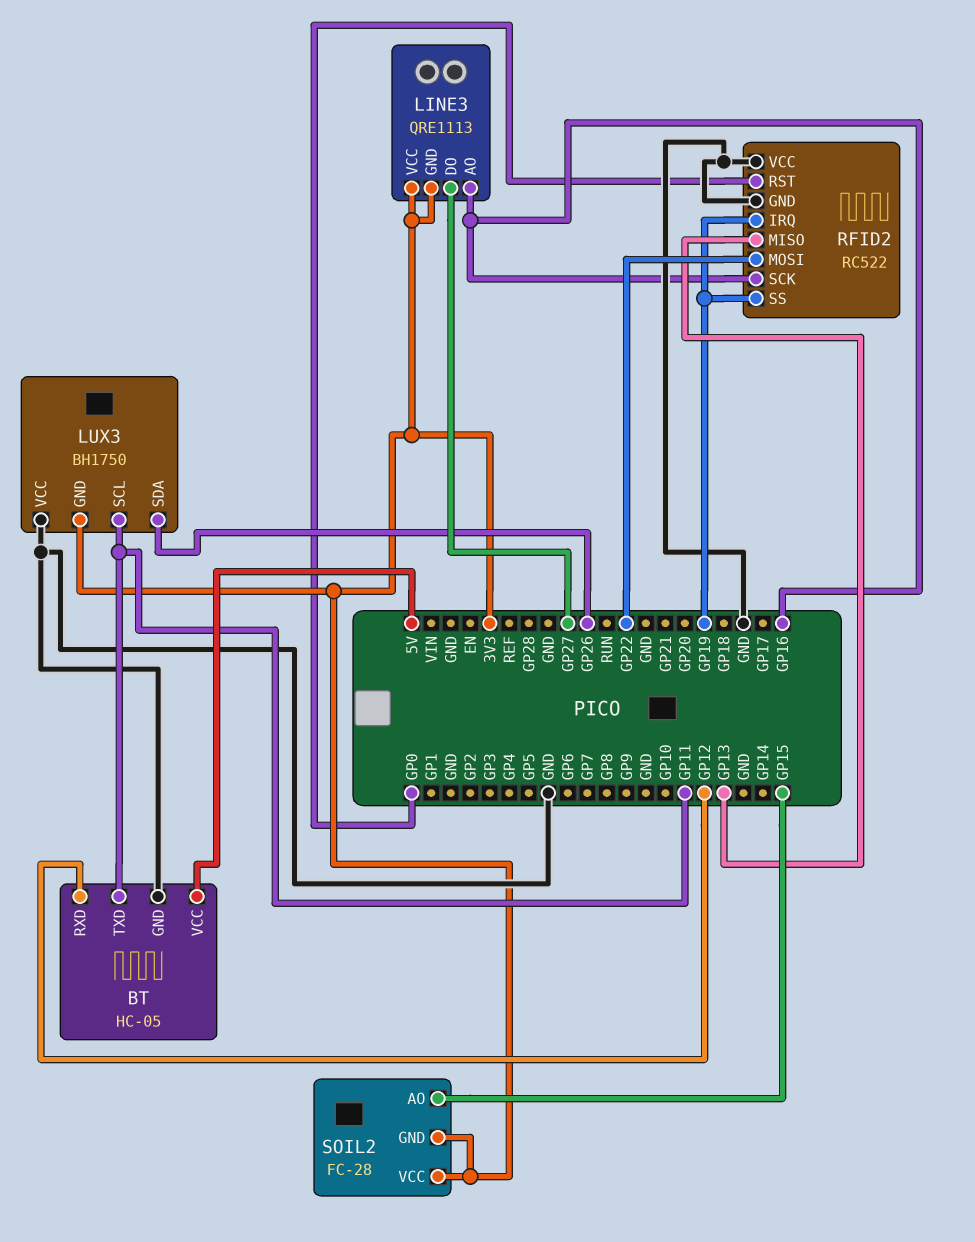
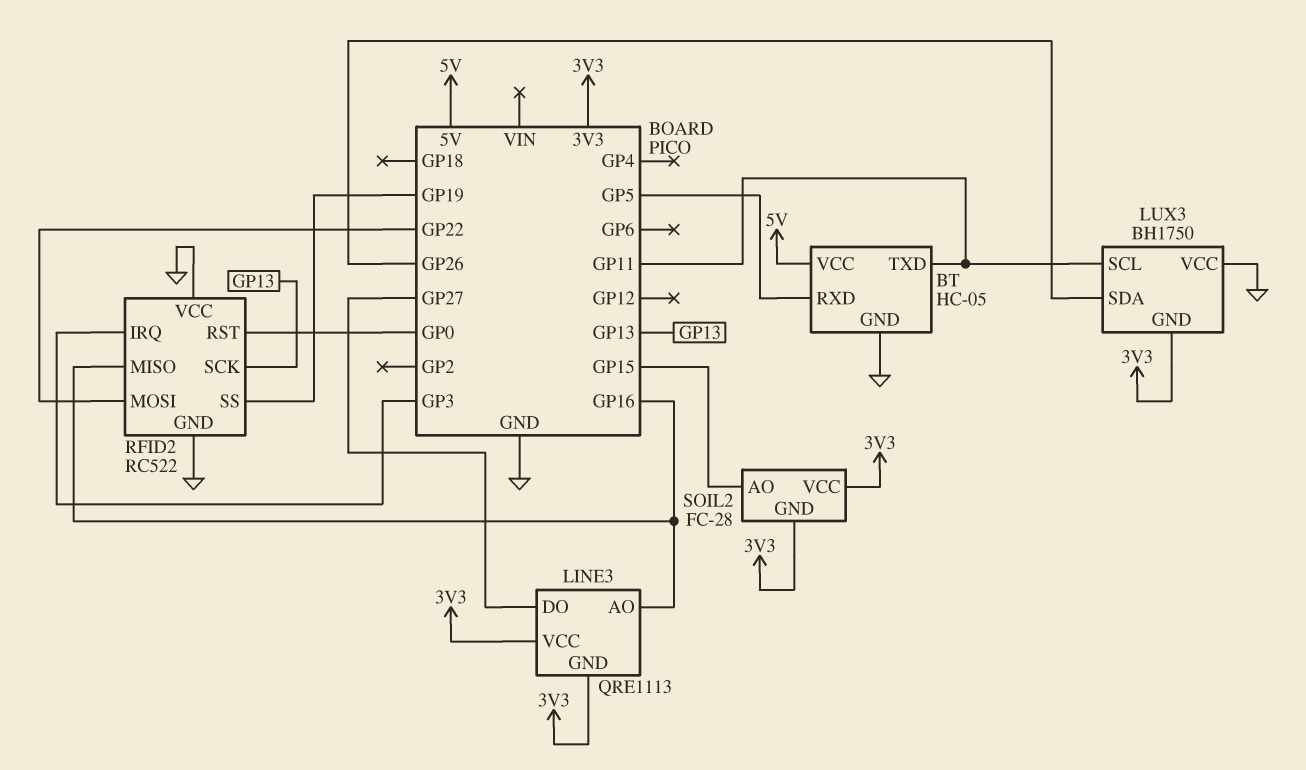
BT pin RXD: GP12 -> GP5
RFID2 pin IRQ: GP19 -> GP3
RFID2 pin MISO: GP13 -> GP16
RFID2 pin SCK: GP16 -> GP13

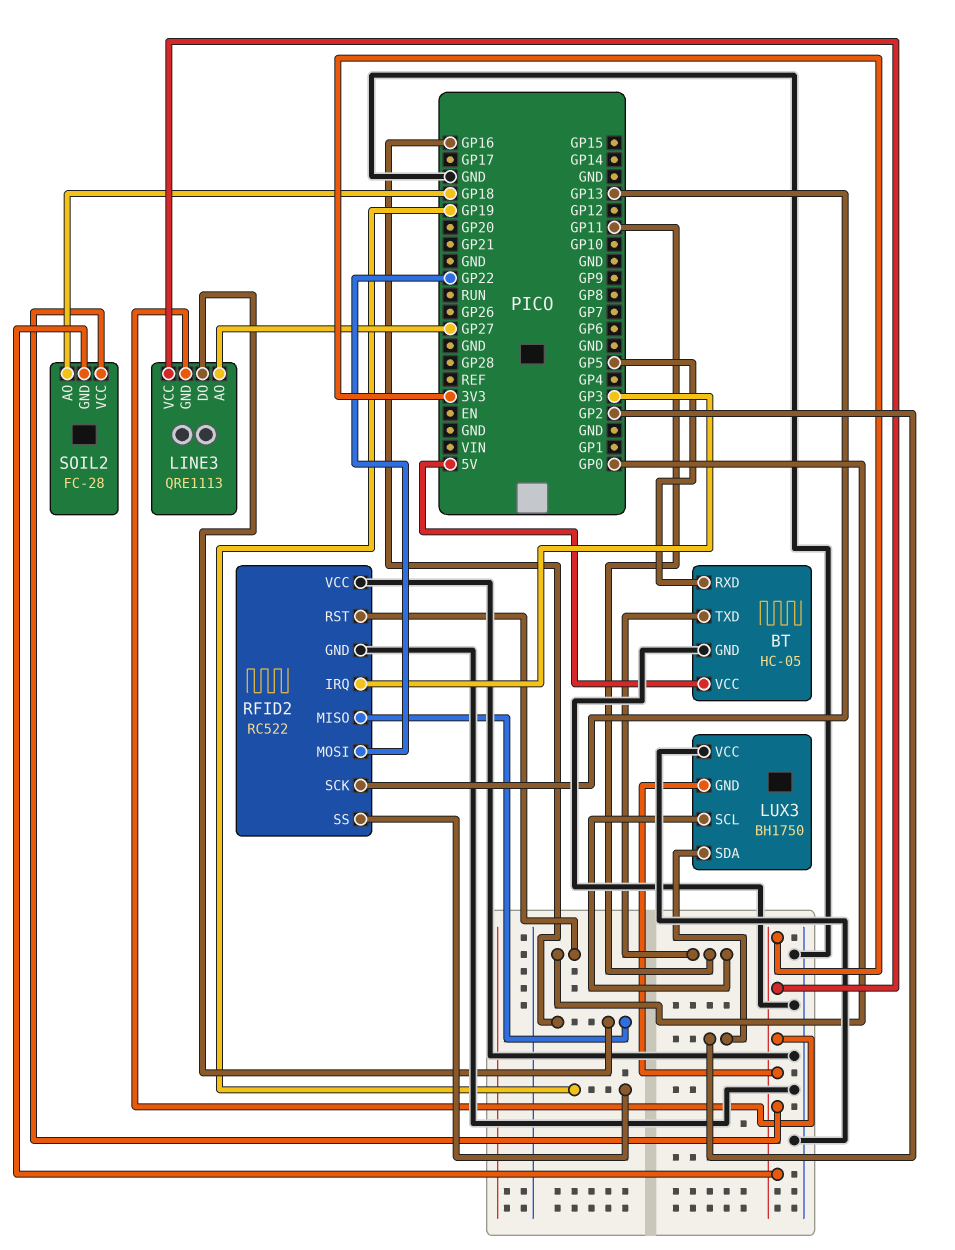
LINE3 pin AO: GP16 -> GP27
LINE3 pin DO: GP27 -> GP16
LUX3 pin SDA: GP26 -> GP2
SOIL2 pin AO: GP15 -> GP18

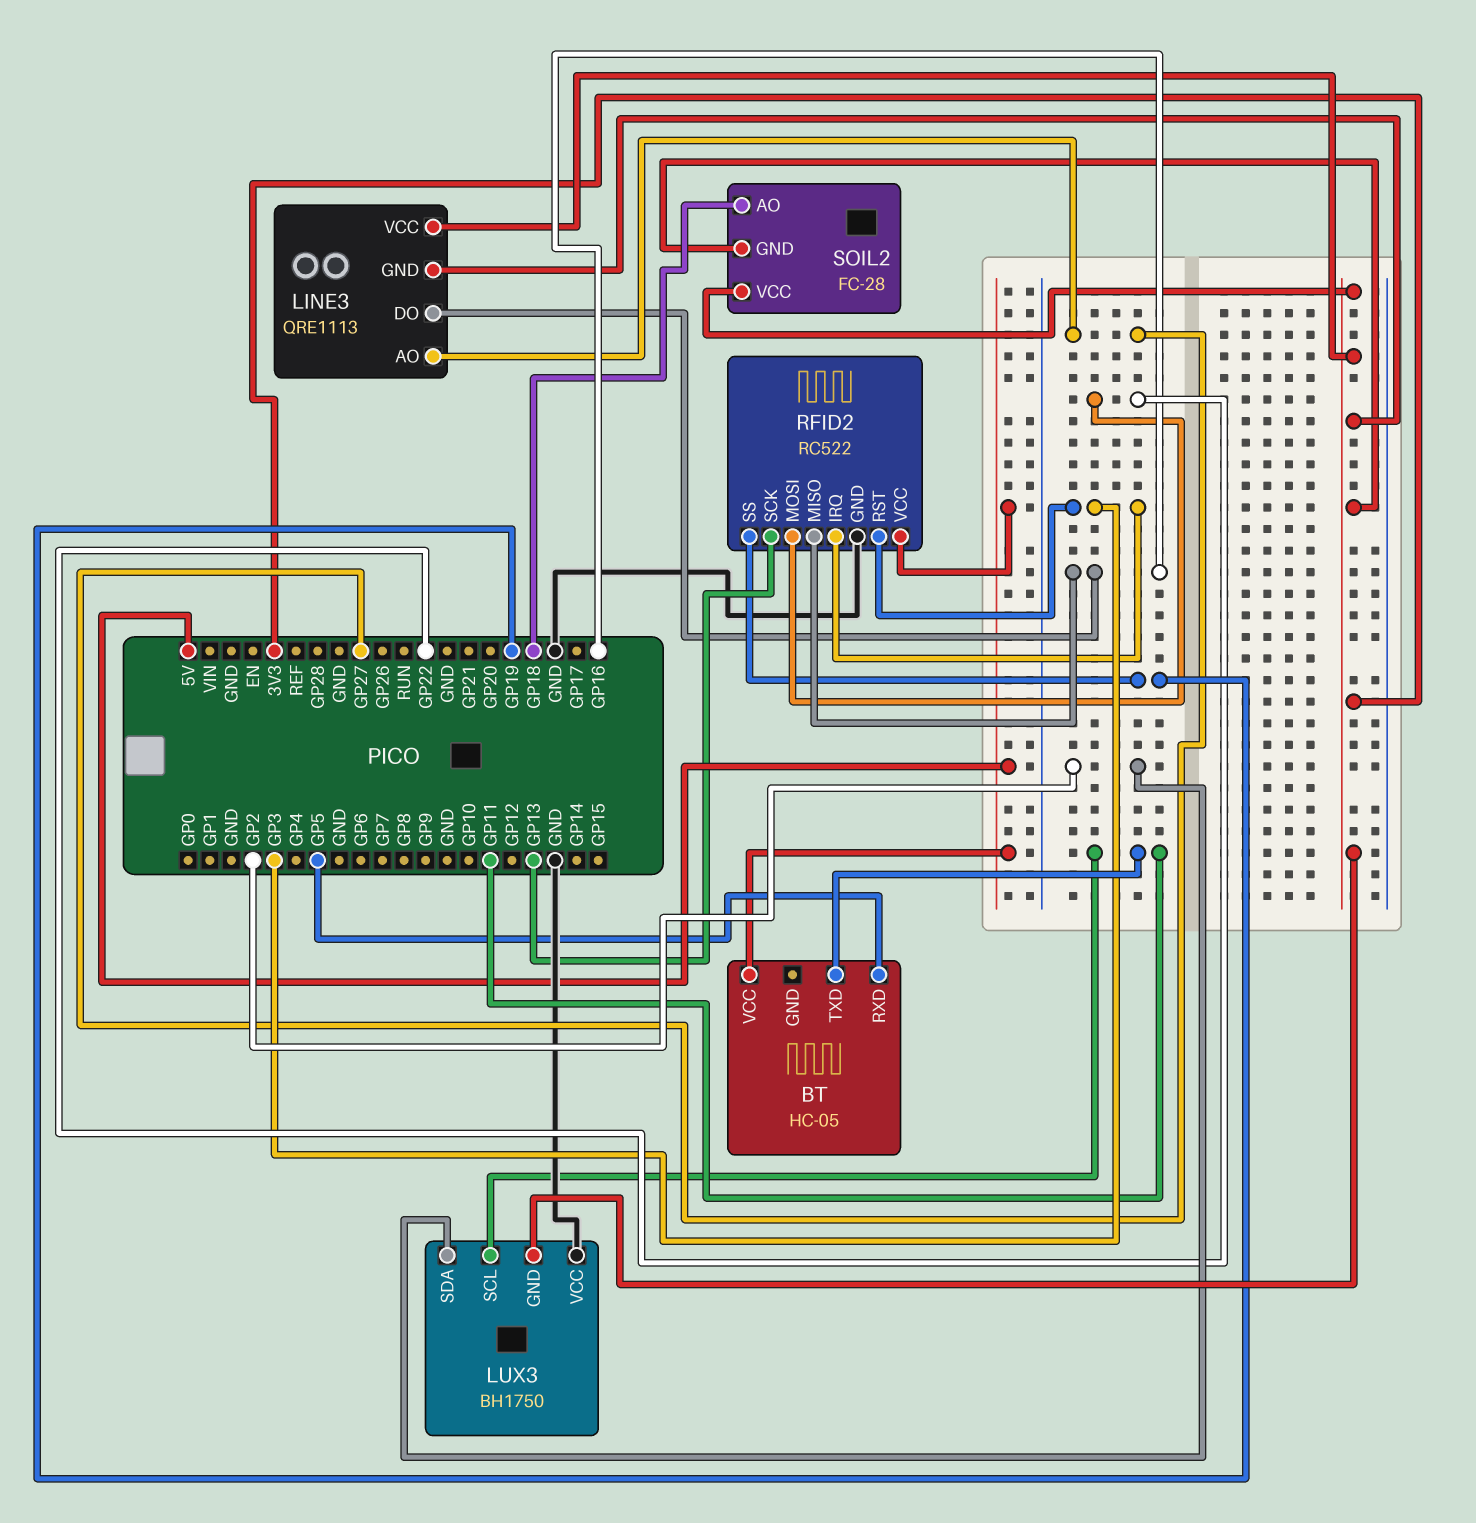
BT pin GND: GND -> none
RFID2 pin RST: GP0 -> GP3
RFID2 pin VCC: GND -> 5V

